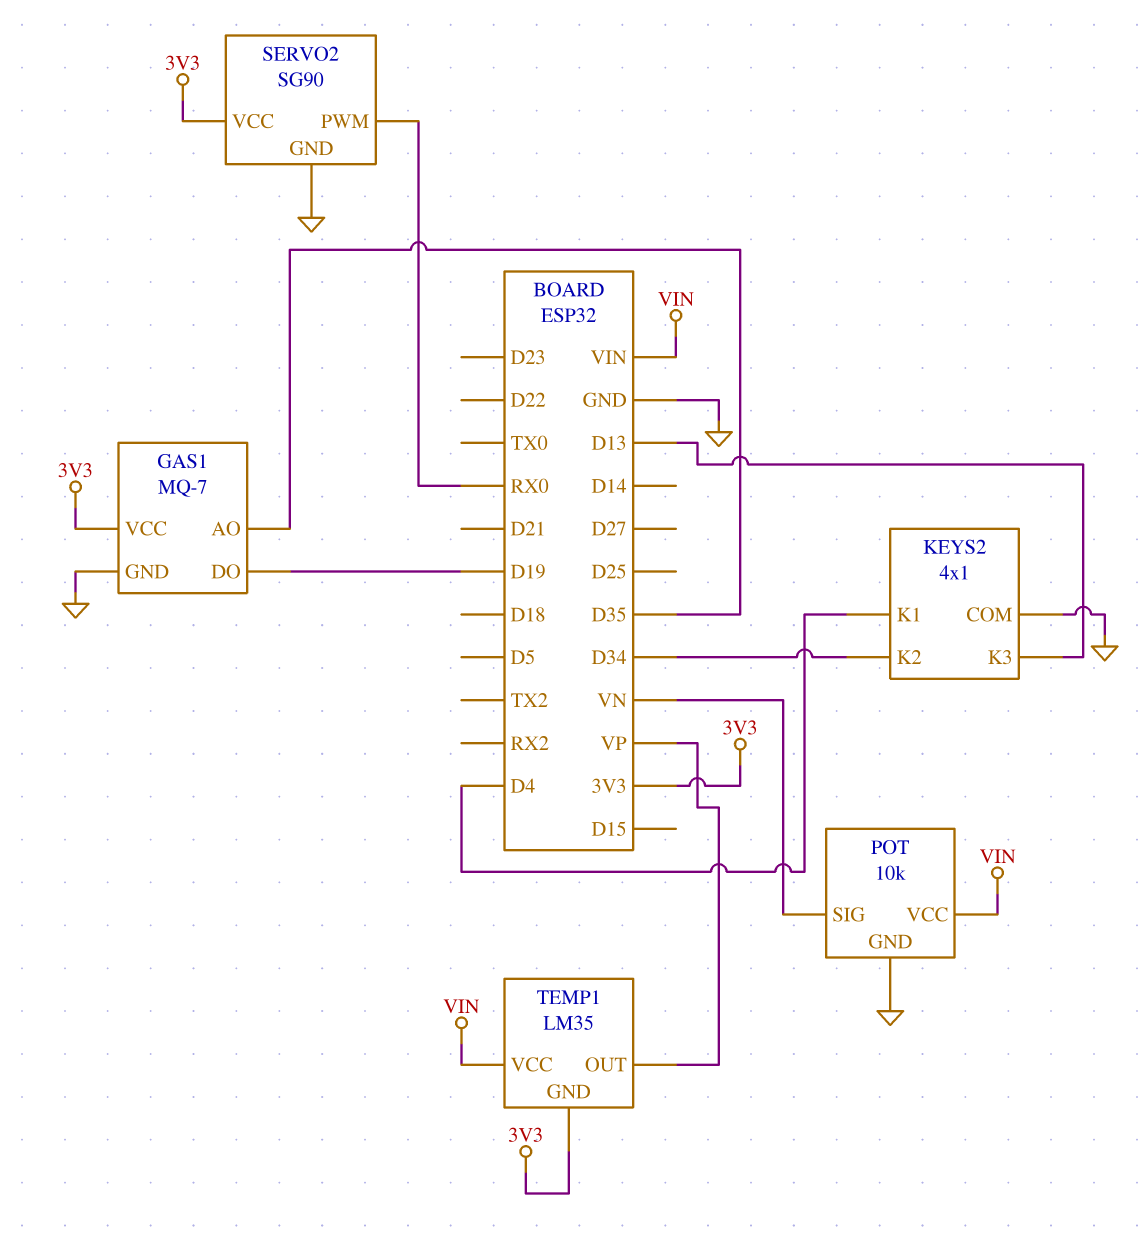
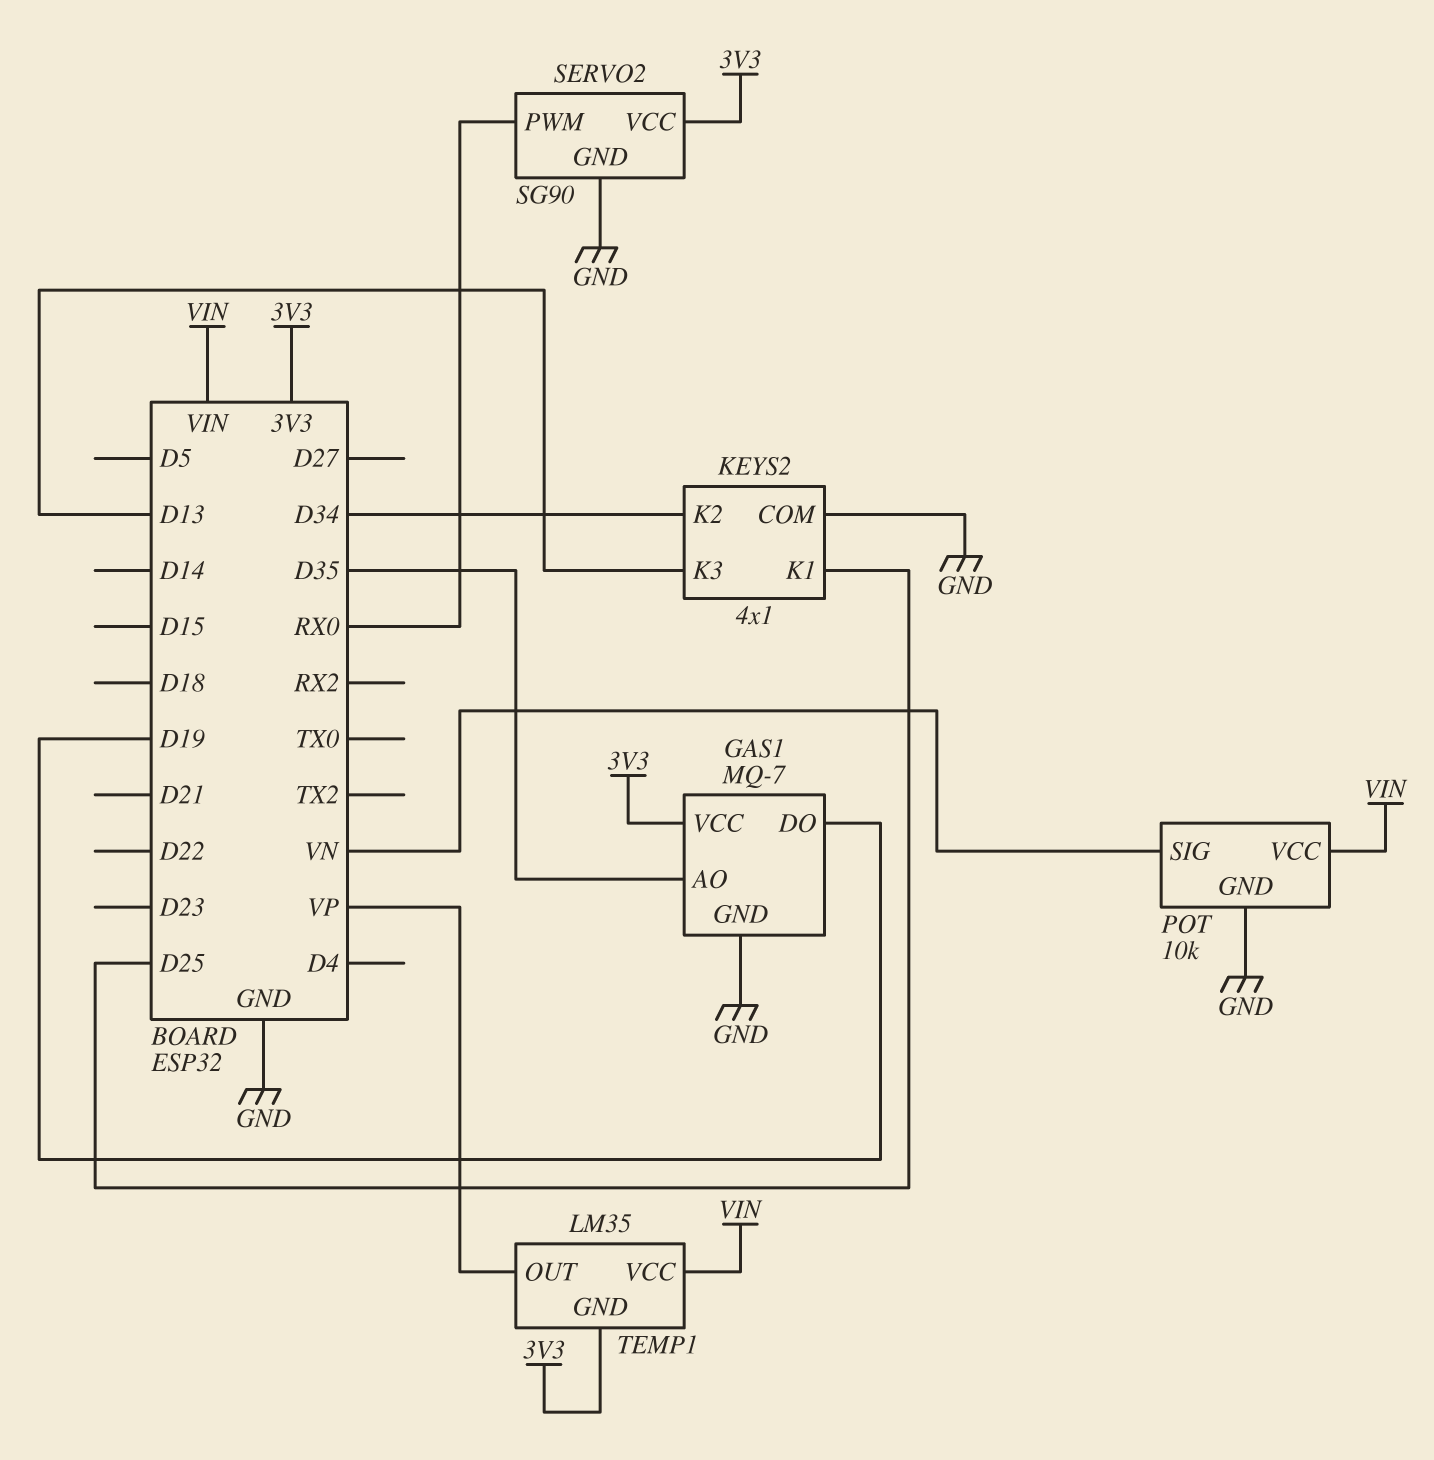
KEYS2 pin K1: D4 -> D25

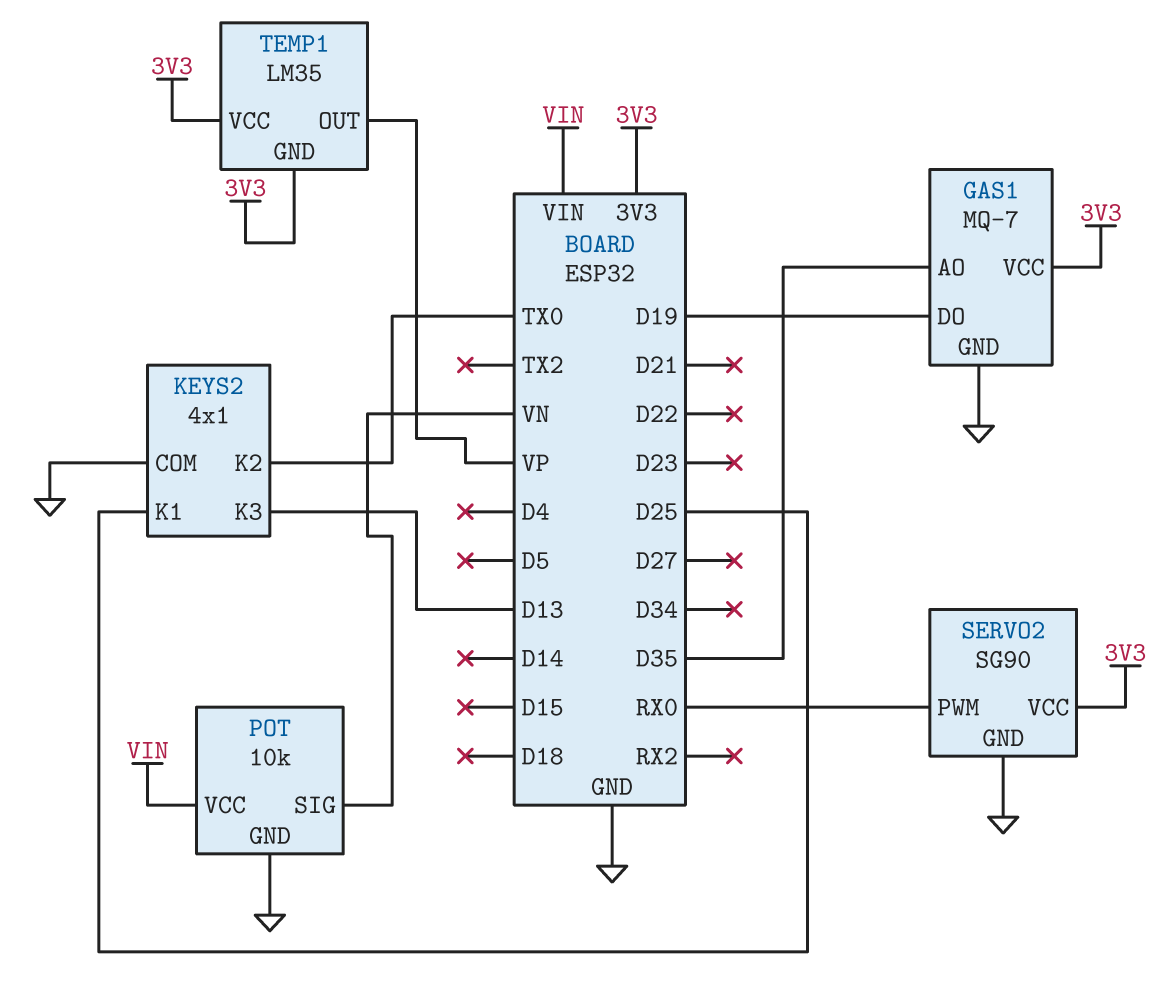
KEYS2 pin K2: D34 -> TX0
TEMP1 pin VCC: VIN -> 3V3

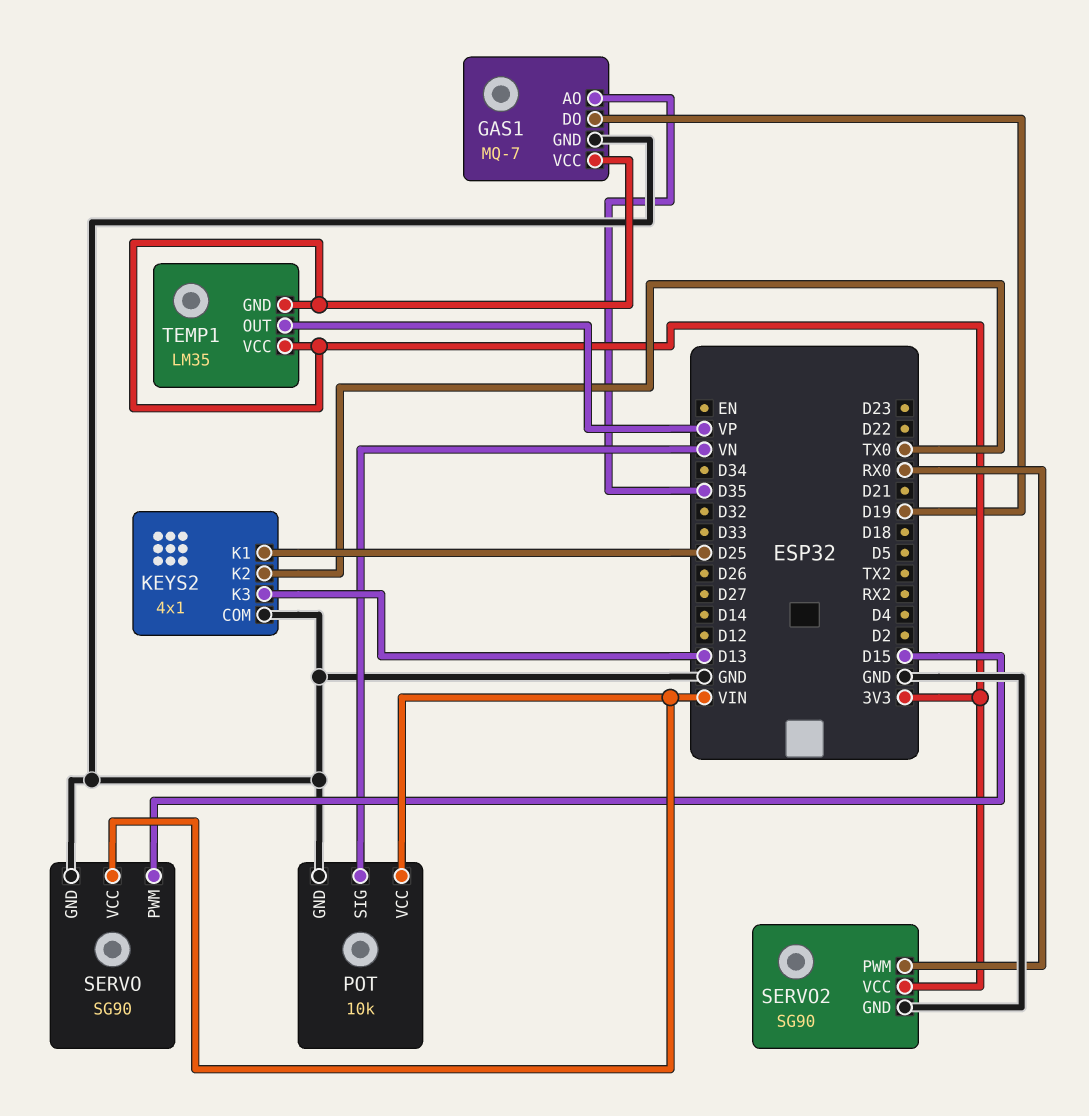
SERVO: none -> SG90
SERVO pin GND: none -> GND
SERVO pin PWM: none -> D15
SERVO pin VCC: none -> VIN

